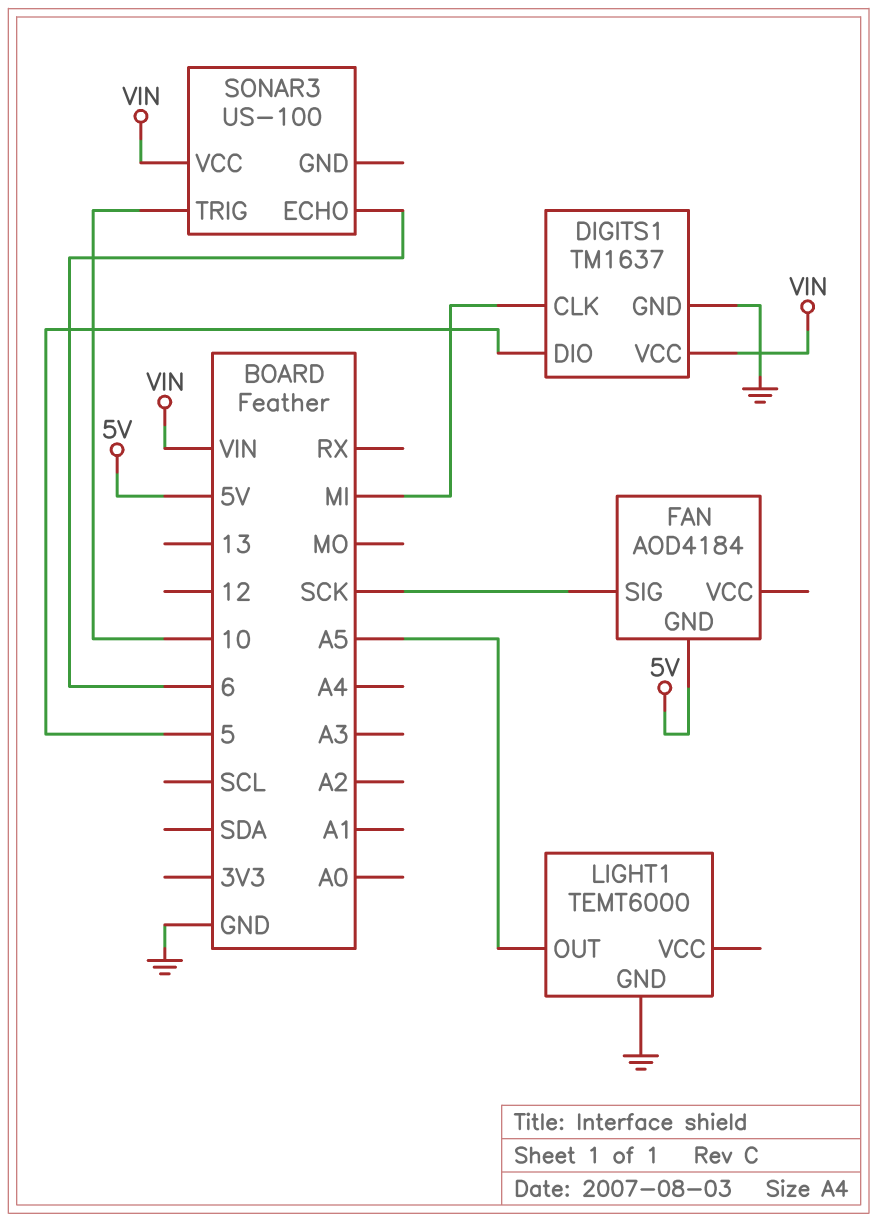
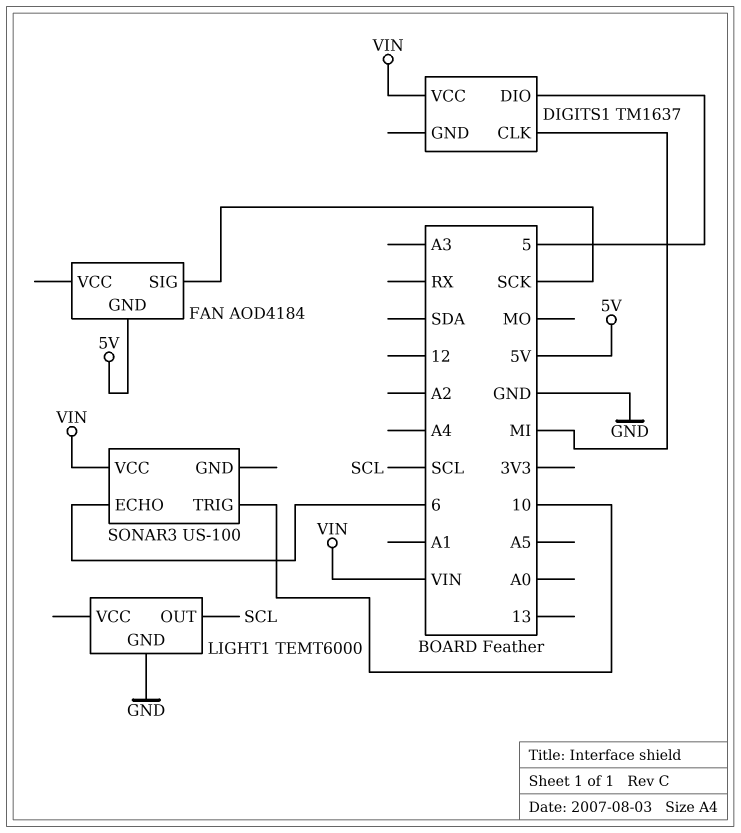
DIGITS1 pin GND: GND -> none
LIGHT1 pin OUT: A5 -> SCL

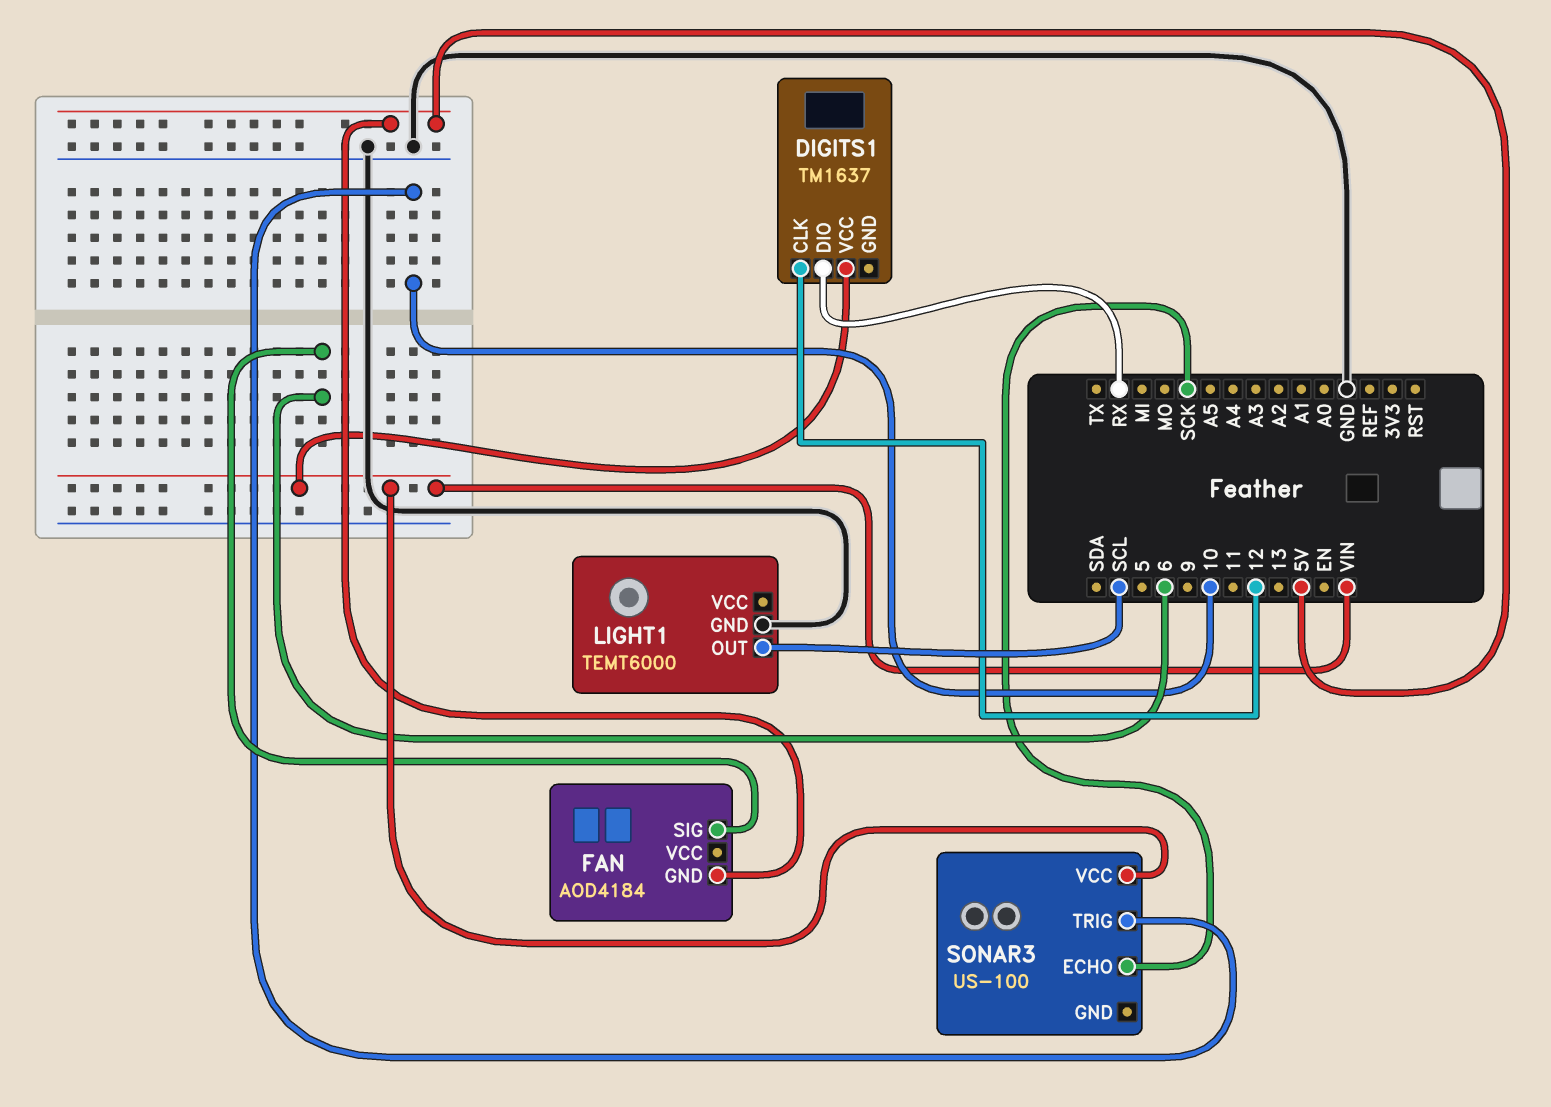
DIGITS1 pin CLK: MI -> 12
DIGITS1 pin DIO: 5 -> RX
FAN pin SIG: SCK -> 6
SONAR3 pin ECHO: 6 -> SCK

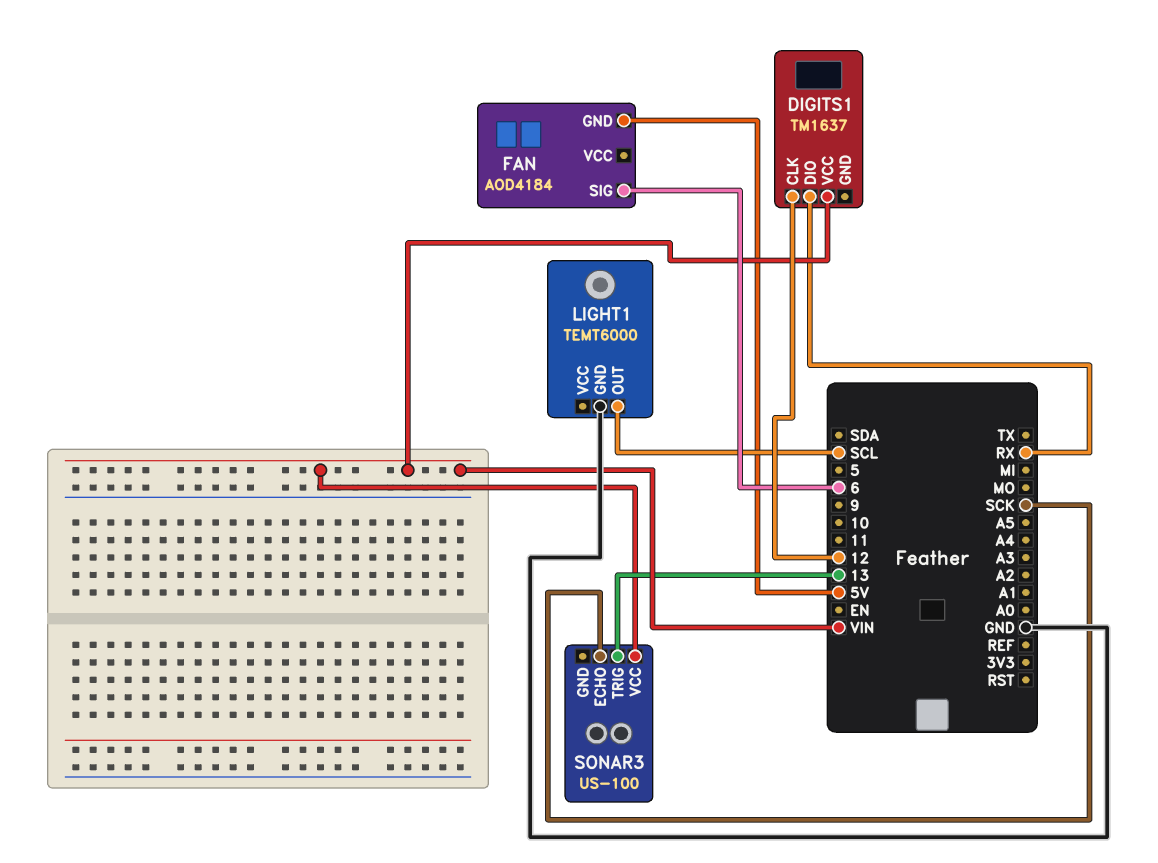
SONAR3 pin TRIG: 10 -> 13

